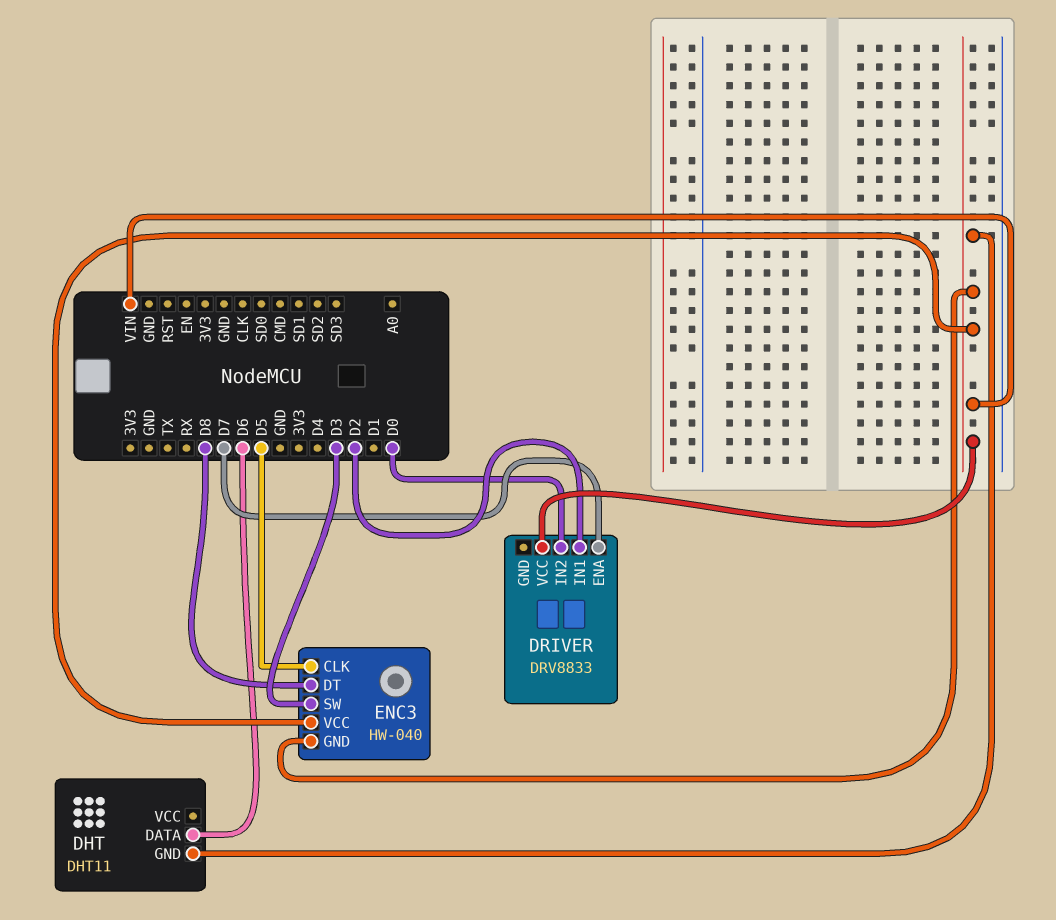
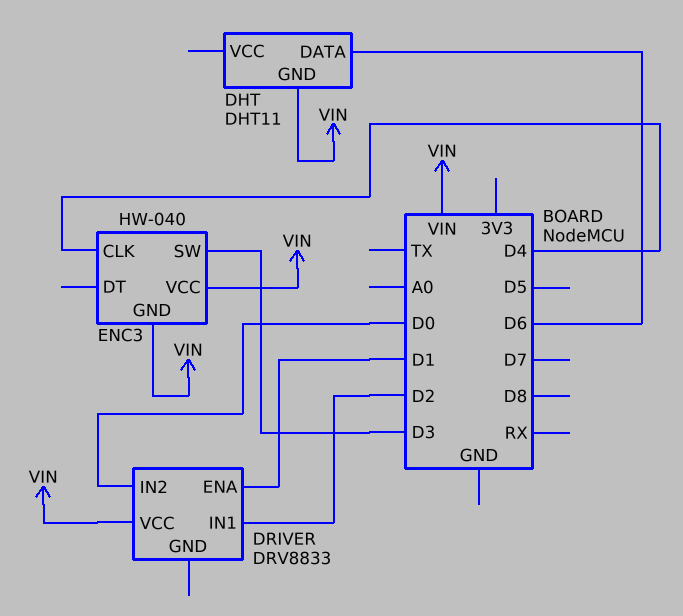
DRIVER pin ENA: D7 -> D1
ENC3 pin CLK: D5 -> D4
ENC3 pin DT: D8 -> none

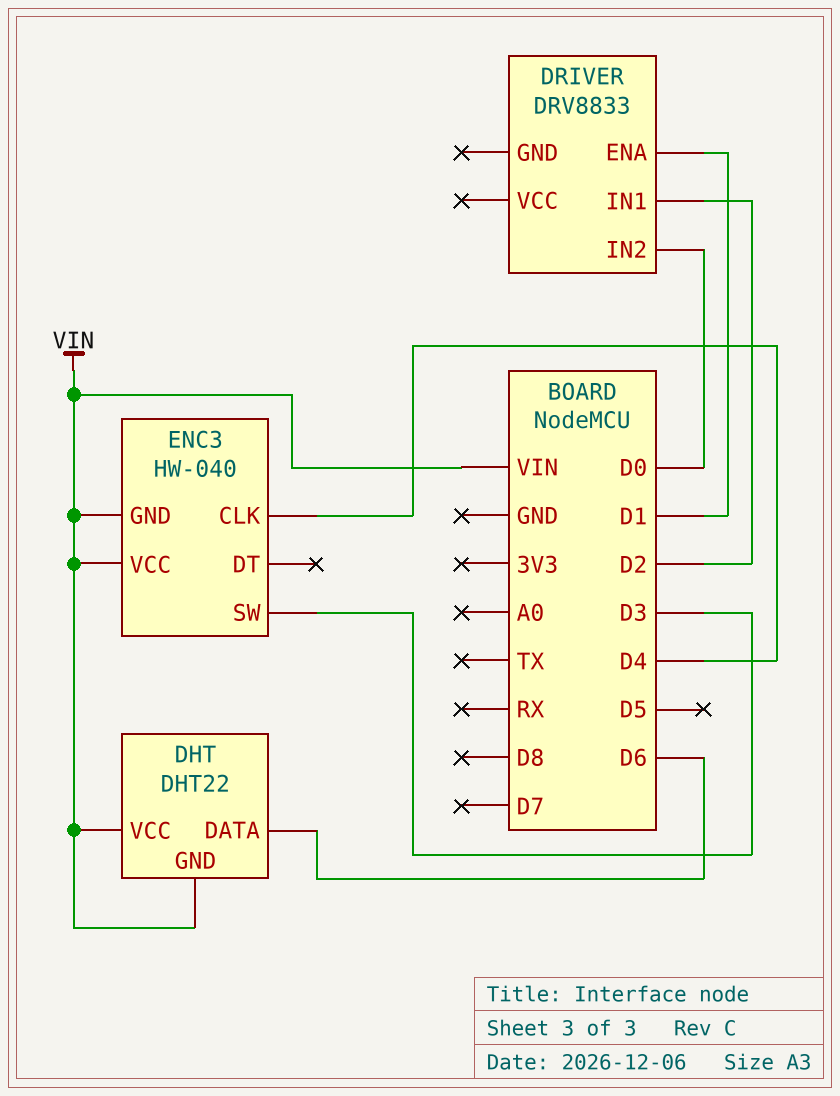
DHT: DHT11 -> DHT22
DHT pin VCC: none -> VIN
DRIVER pin VCC: VIN -> none

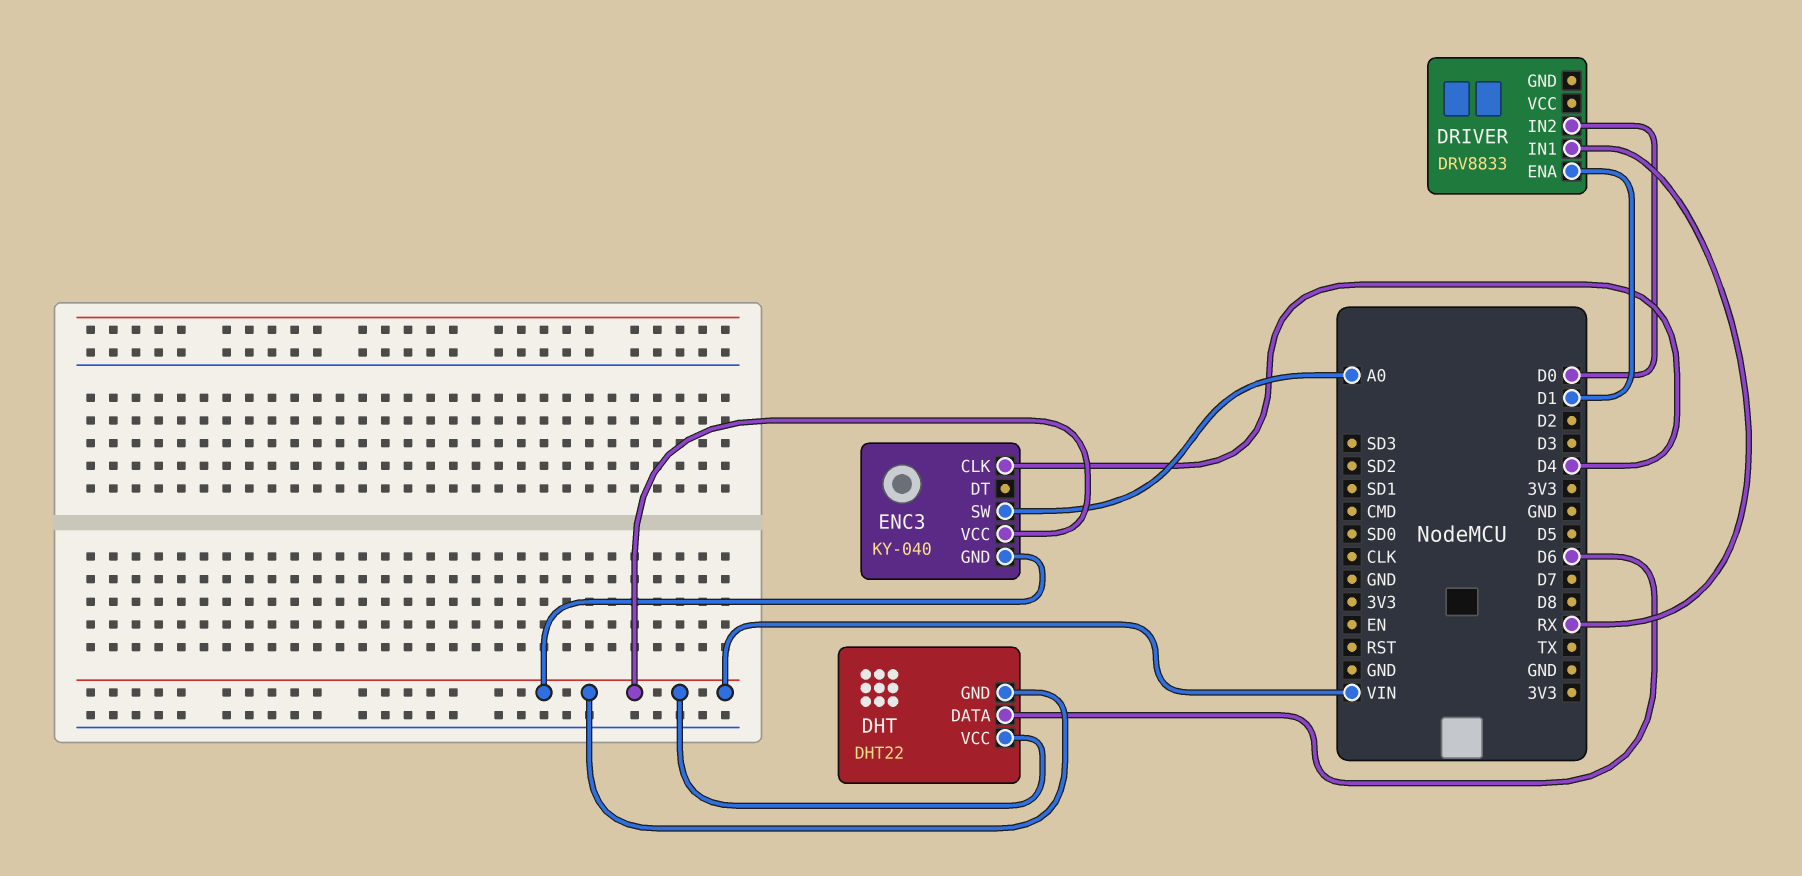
DRIVER pin IN1: D2 -> RX
ENC3: HW-040 -> KY-040
ENC3 pin SW: D3 -> A0

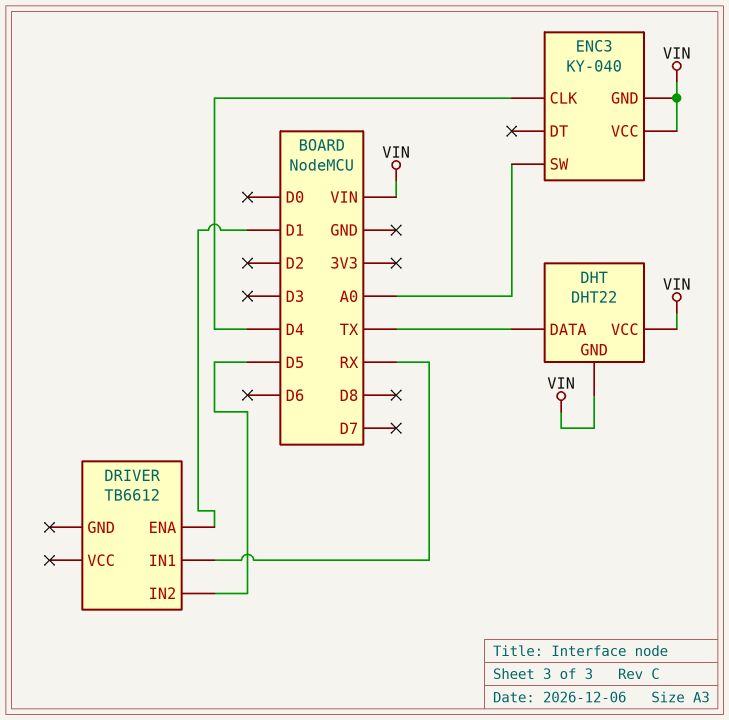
DHT pin DATA: D6 -> TX
DRIVER: DRV8833 -> TB6612
DRIVER pin IN2: D0 -> D5

